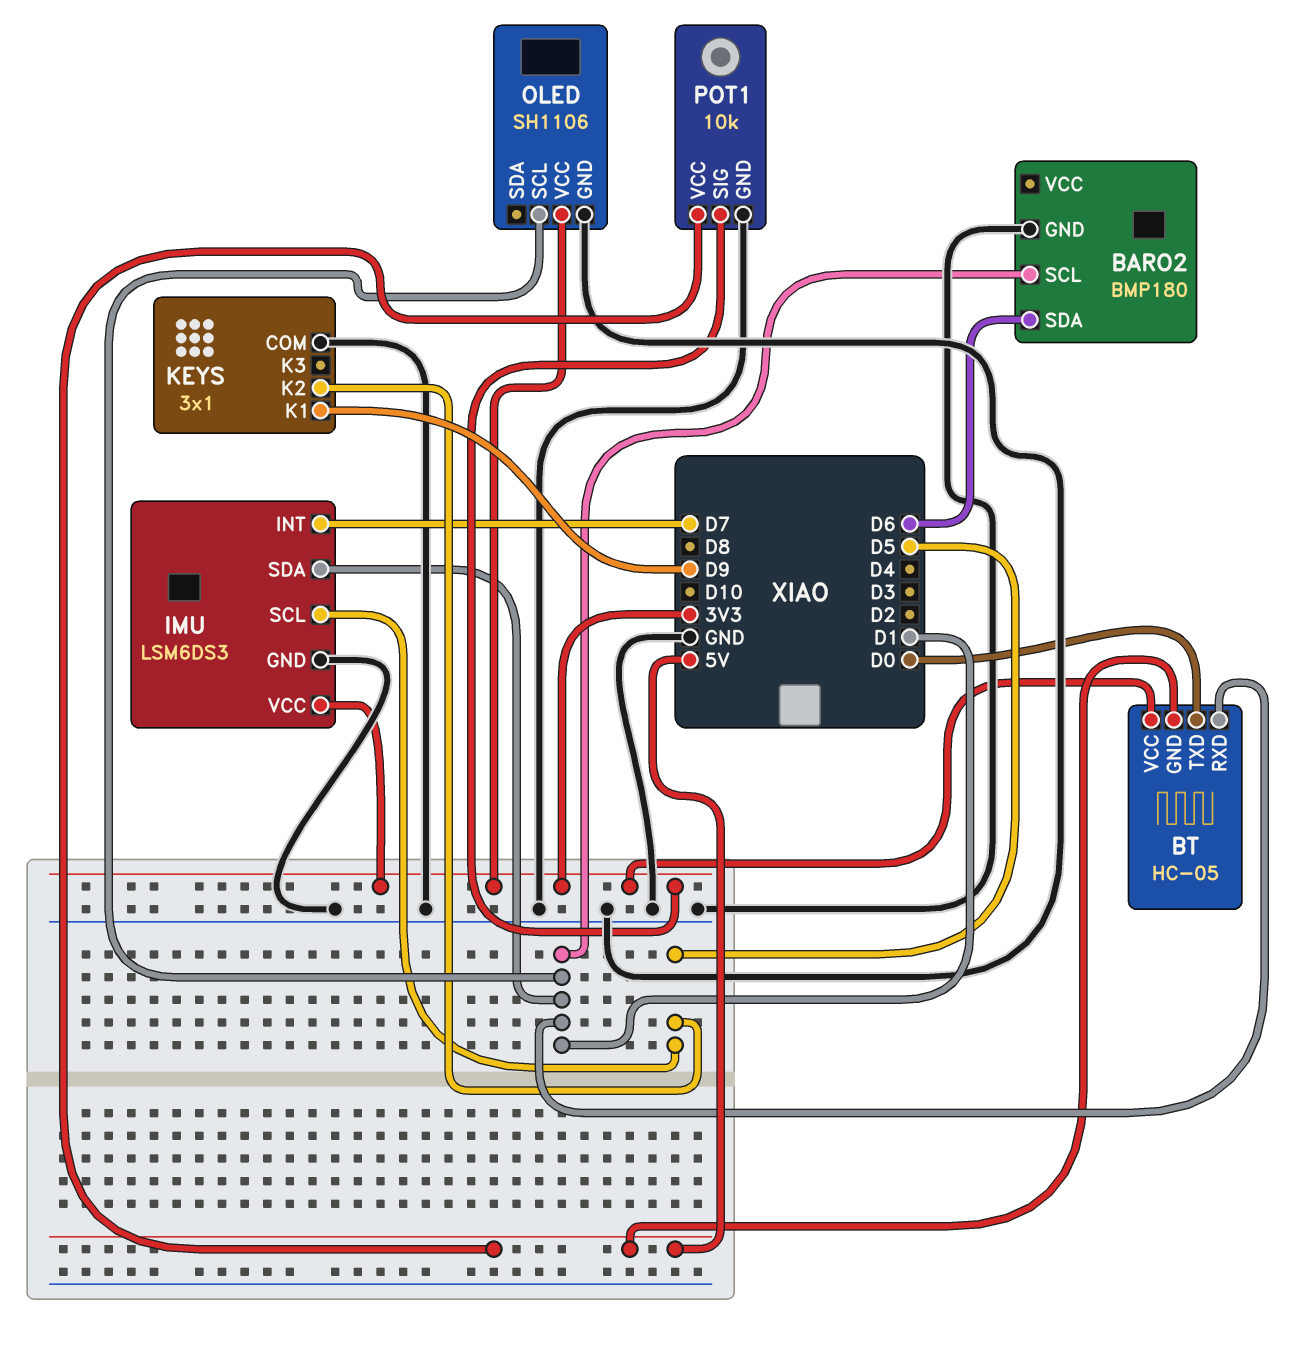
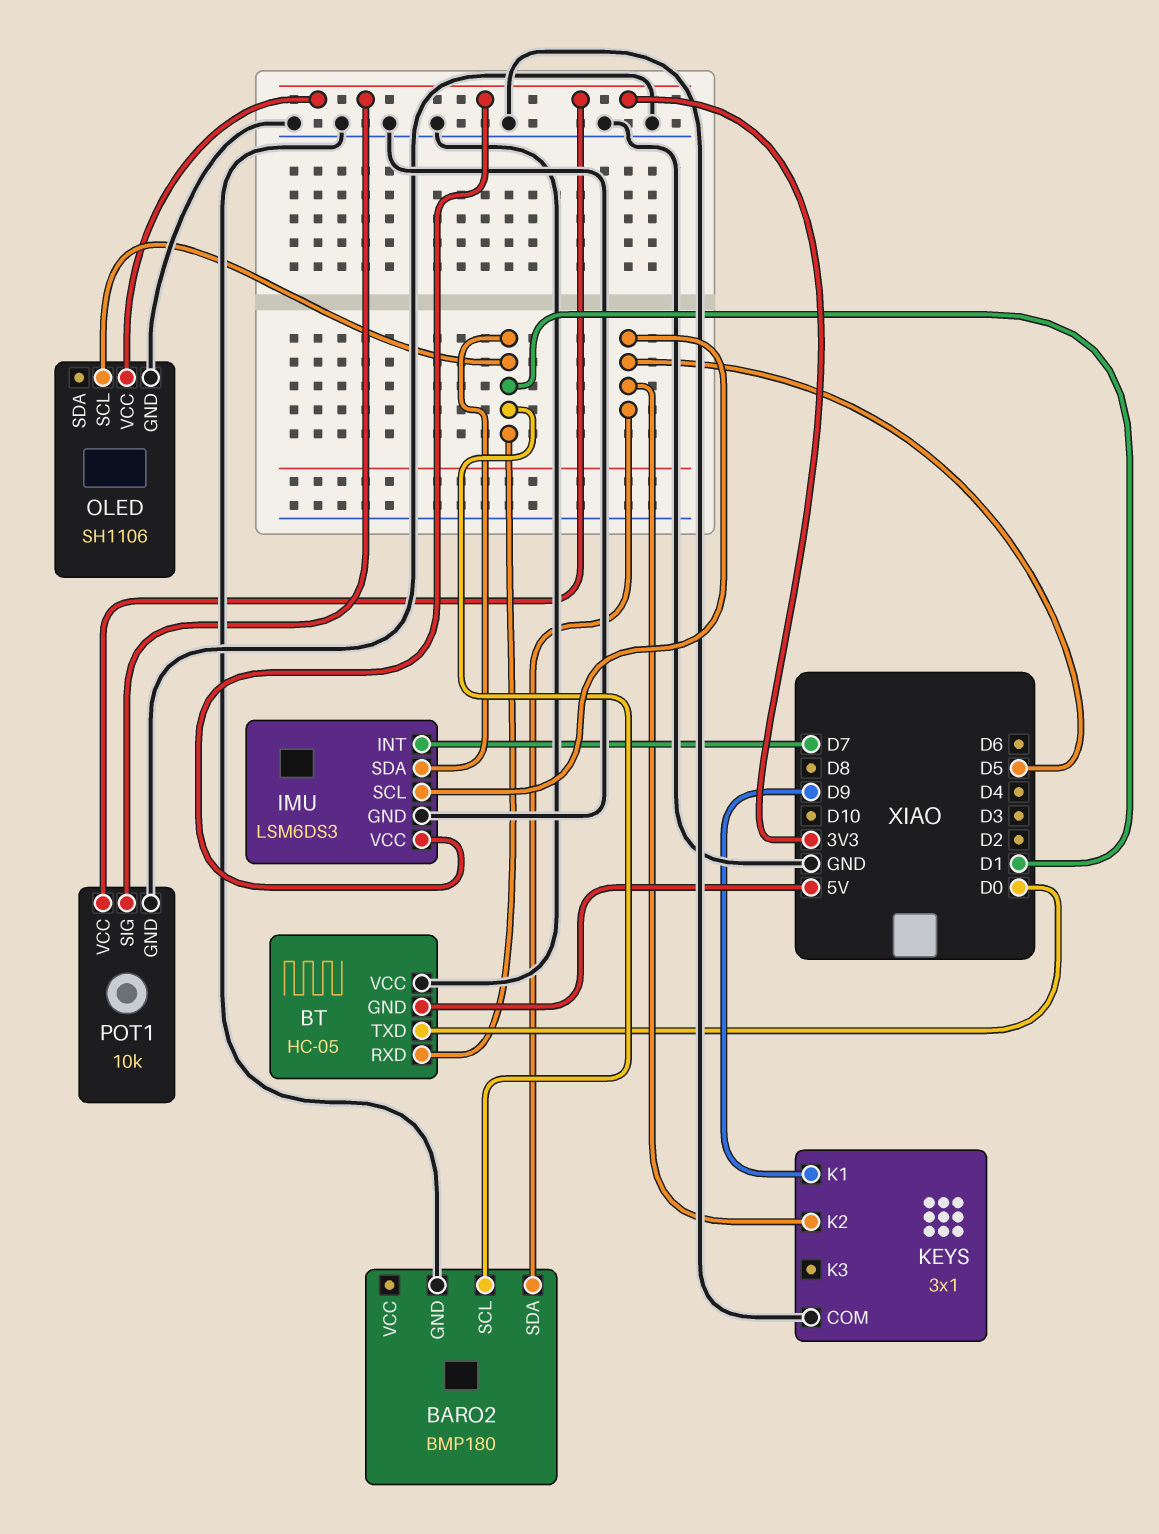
BARO2 pin SDA: D6 -> D5
BT pin VCC: 3V3 -> GND
POT1 pin VCC: 5V -> 3V3

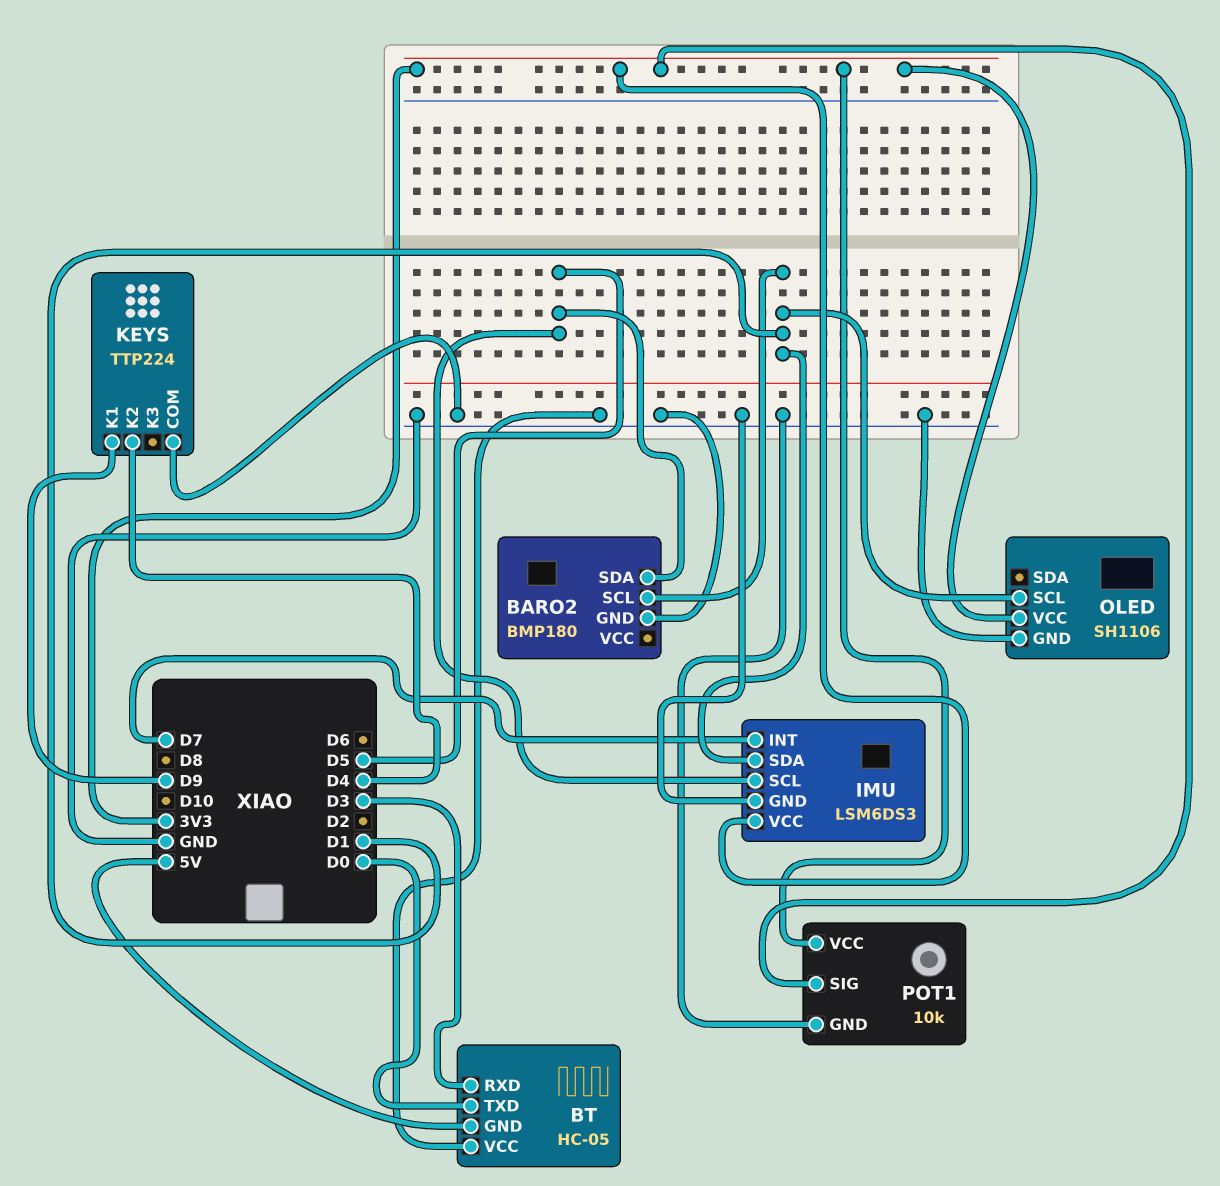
BT pin RXD: D1 -> D3
KEYS: 3x1 -> TTP224
KEYS pin K2: D5 -> D4

